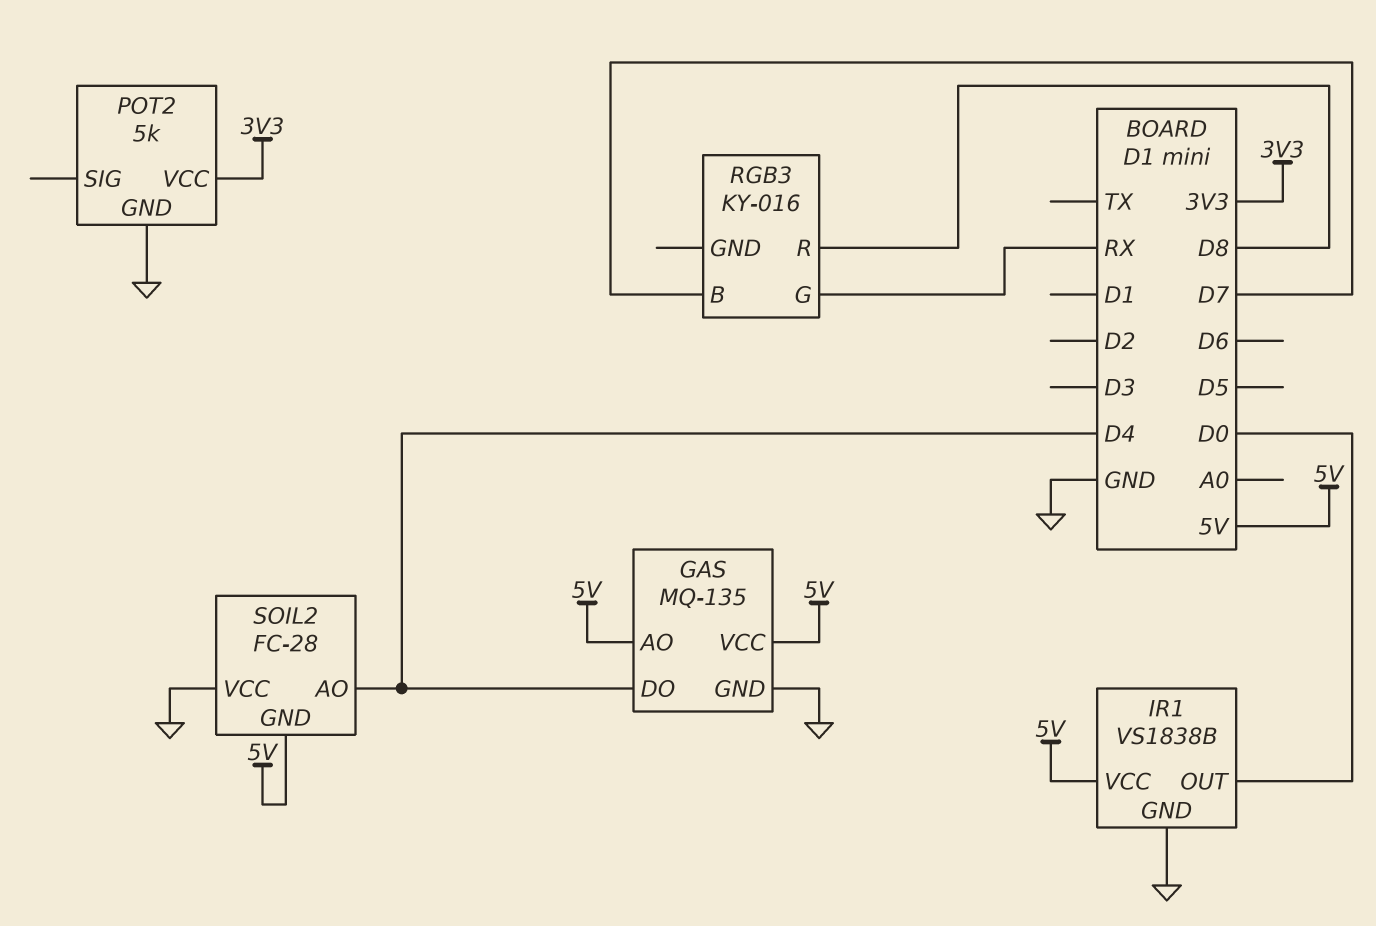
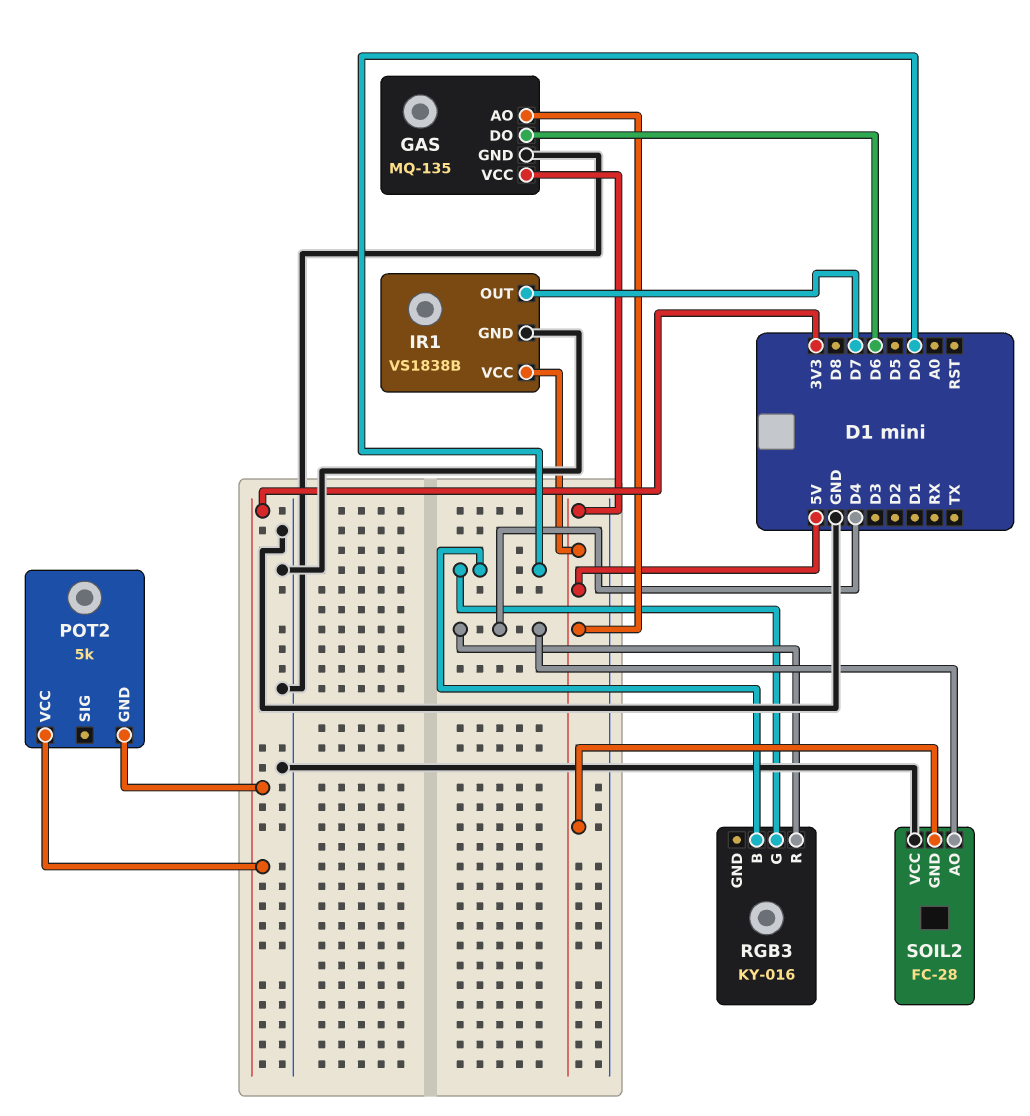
GAS pin DO: D4 -> D6
IR1 pin OUT: D0 -> D7
POT2 pin GND: GND -> 3V3
RGB3 pin B: D7 -> D0
RGB3 pin G: RX -> D0
RGB3 pin R: D8 -> D4

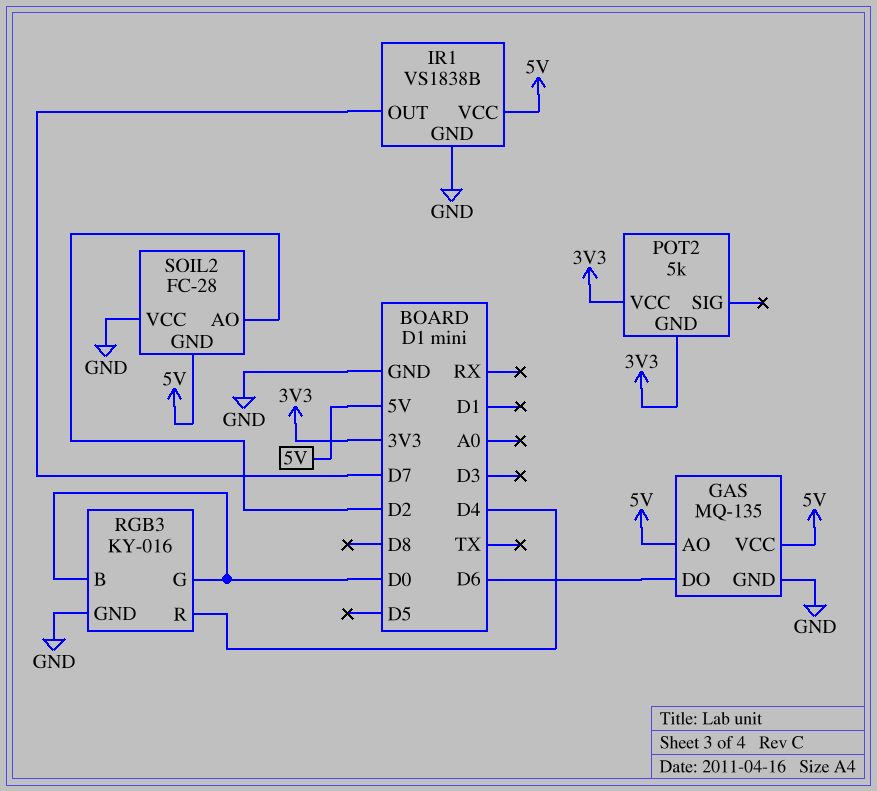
RGB3 pin GND: none -> GND
SOIL2 pin AO: D4 -> D2

